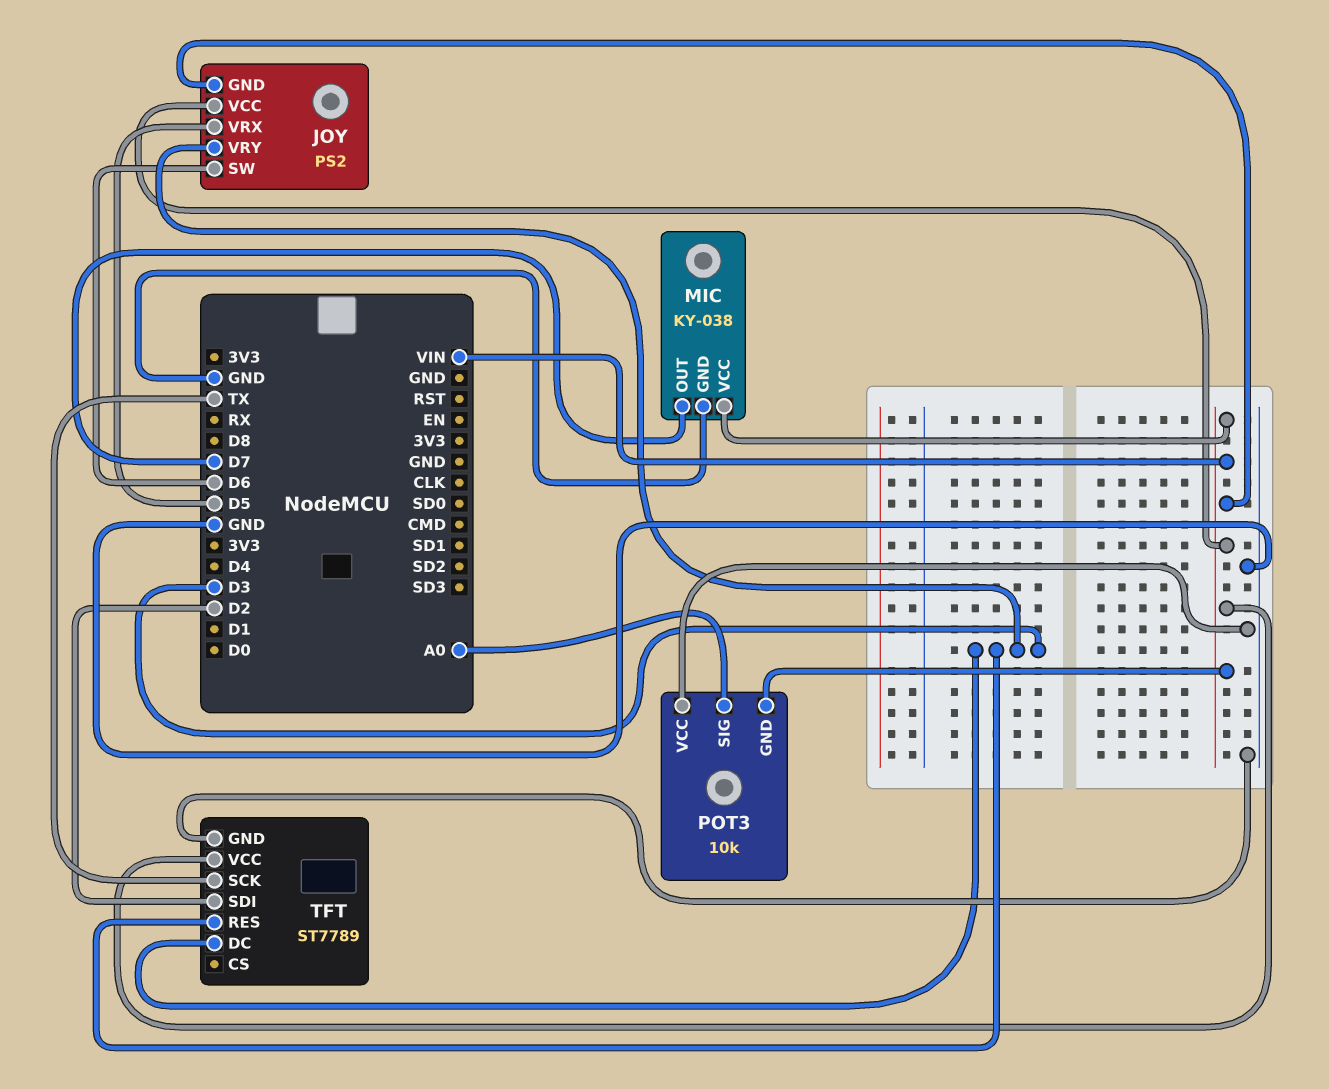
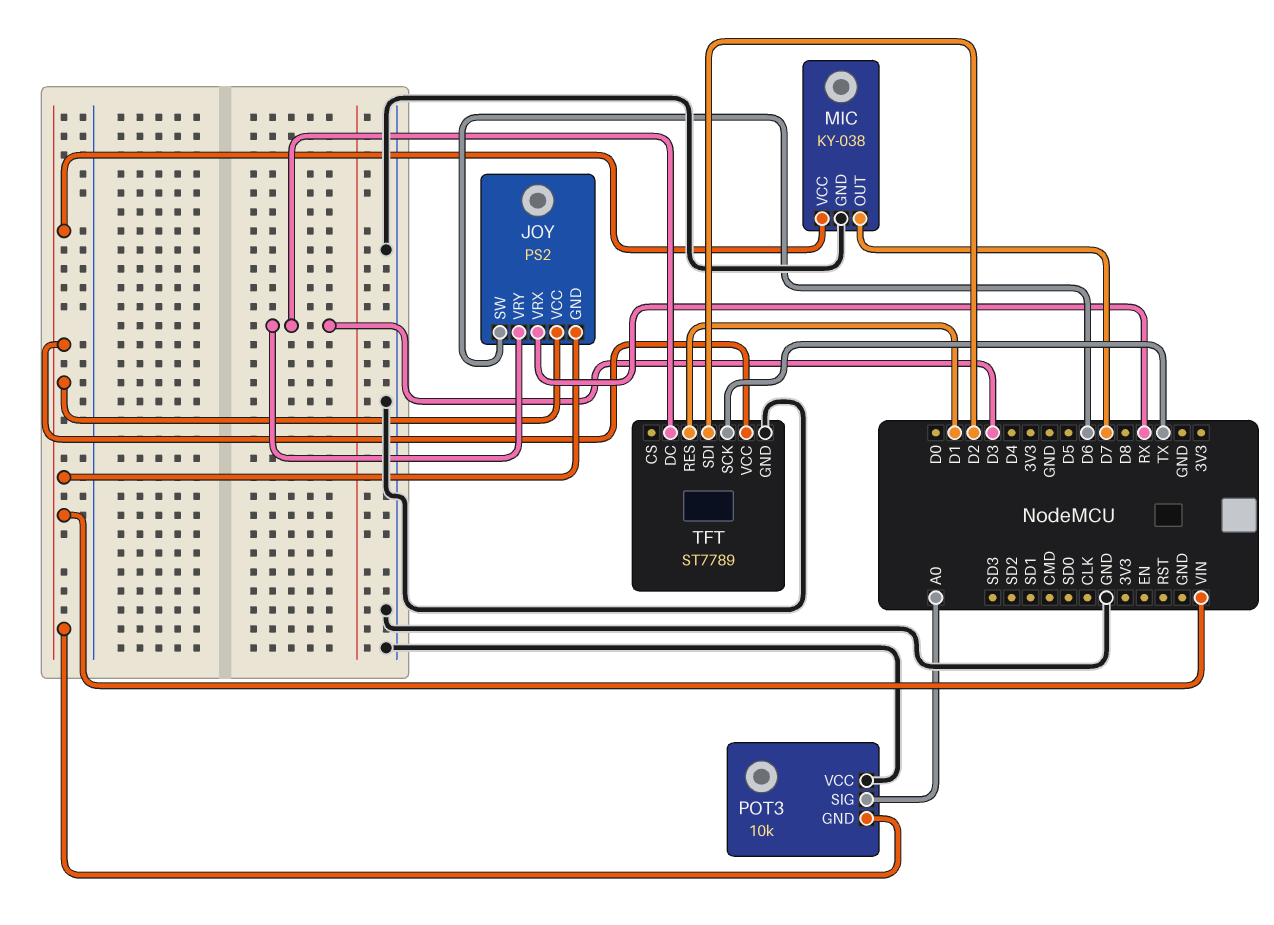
JOY pin VRX: D5 -> RX
TFT pin RES: D3 -> D1

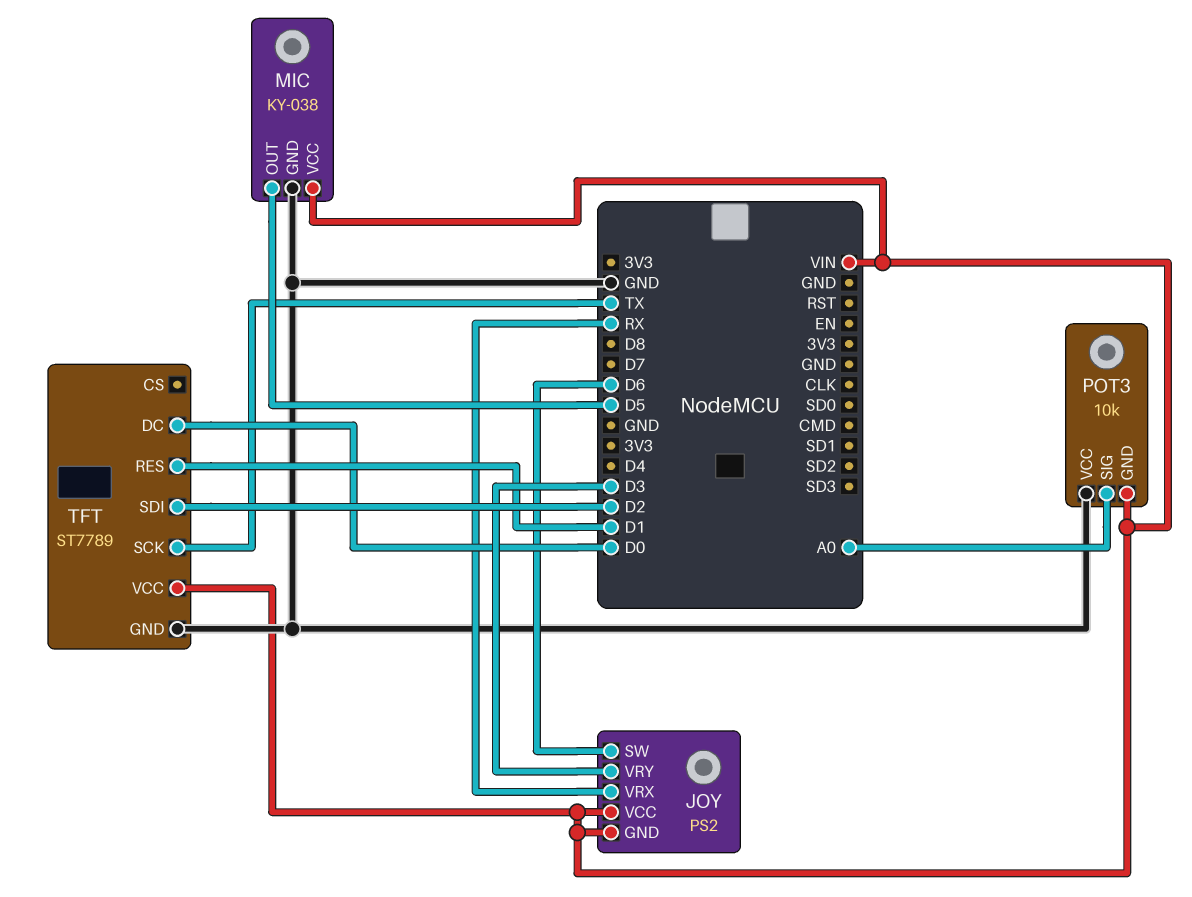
MIC pin OUT: D7 -> D5
TFT pin DC: D3 -> D0

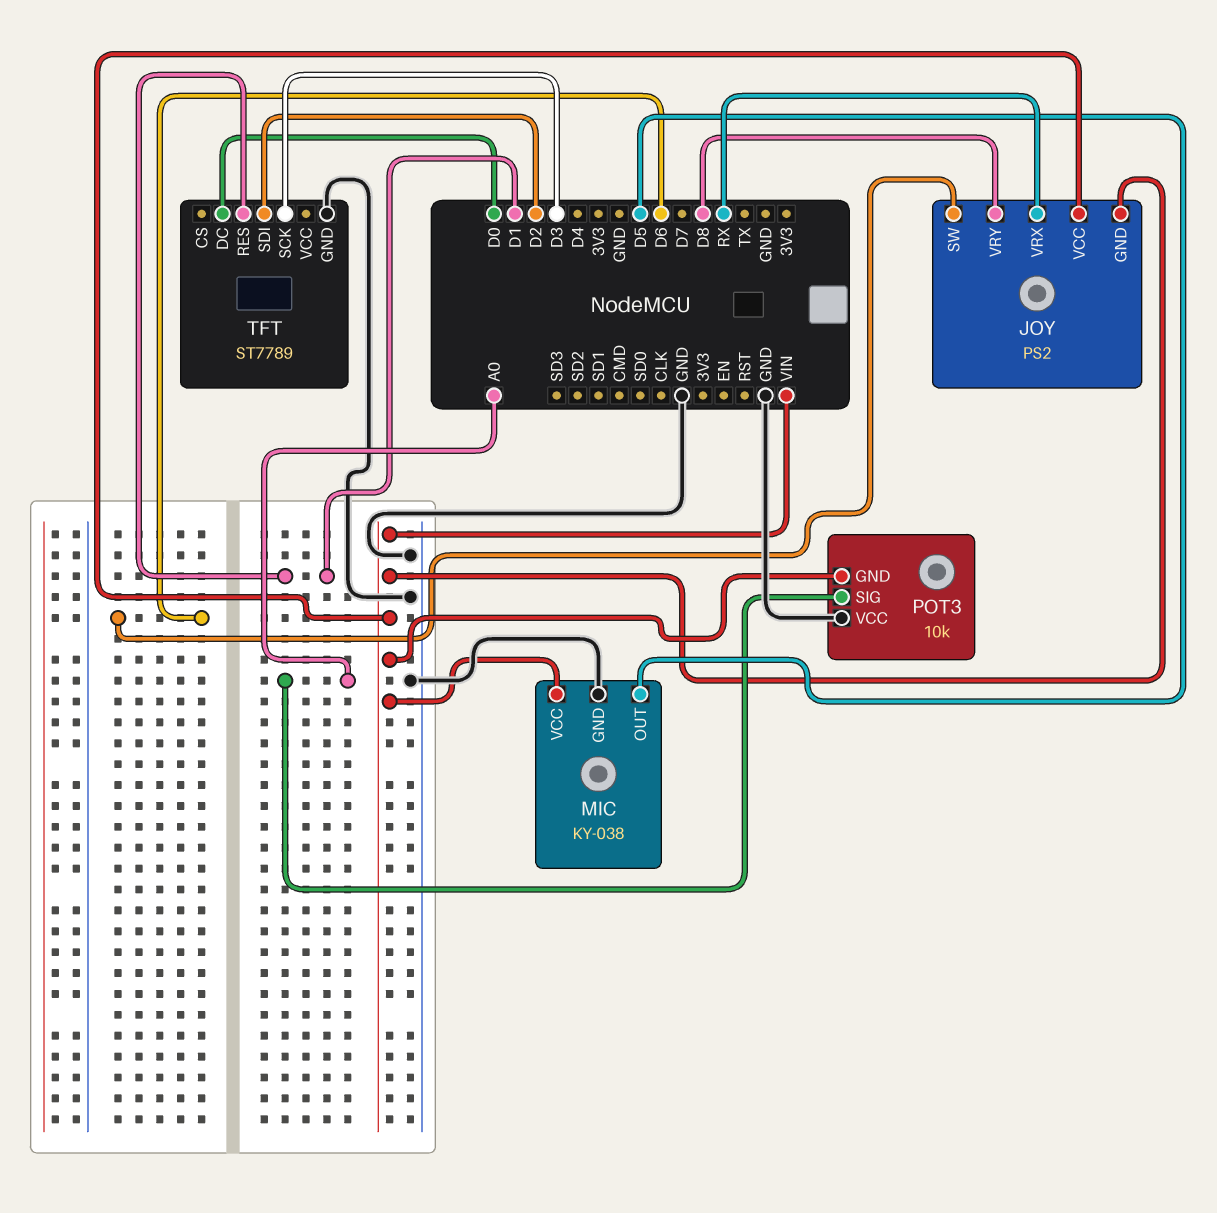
JOY pin VRY: D3 -> D8
TFT pin SCK: TX -> D3
TFT pin VCC: VIN -> none

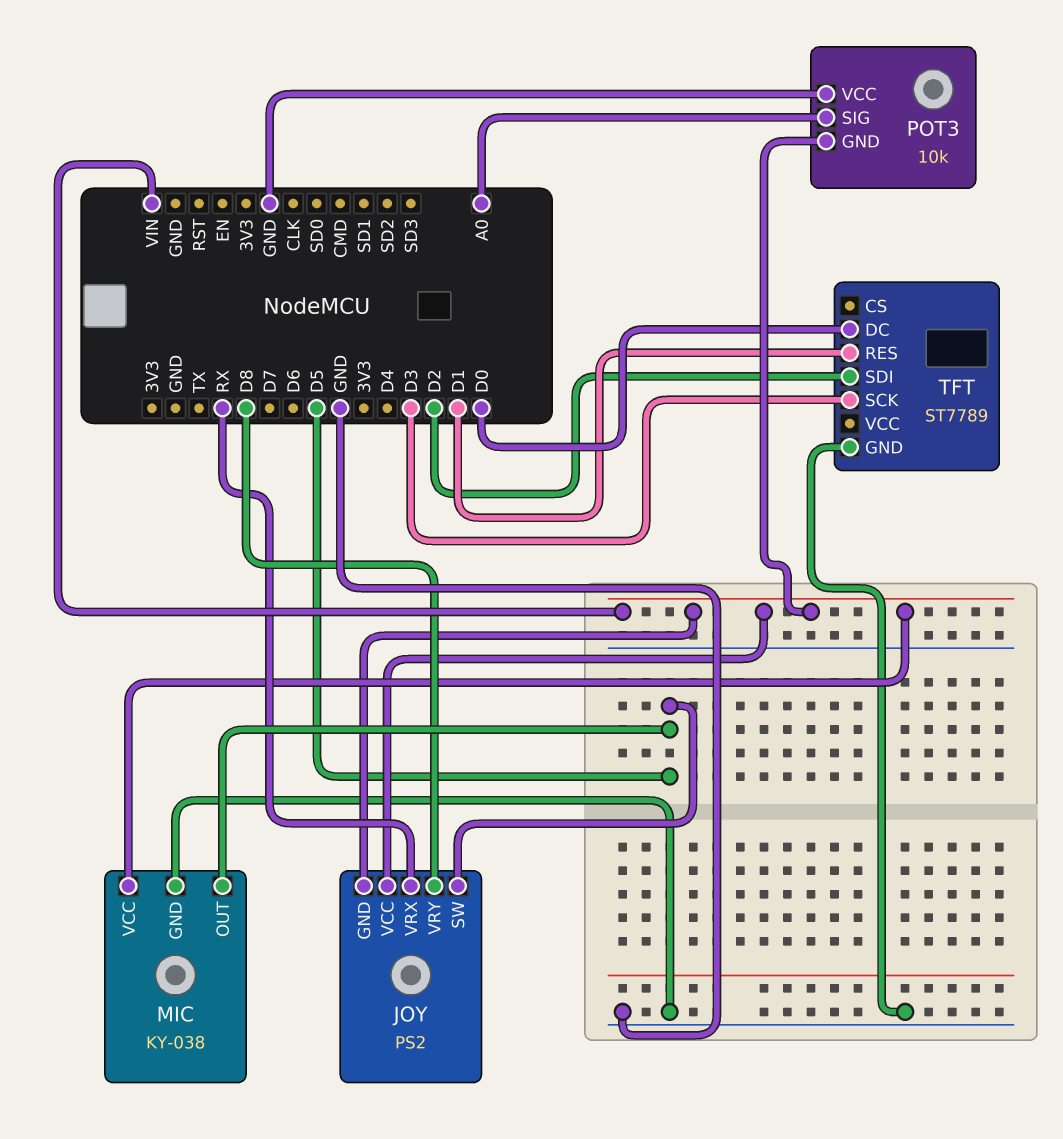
JOY pin SW: D6 -> D5

